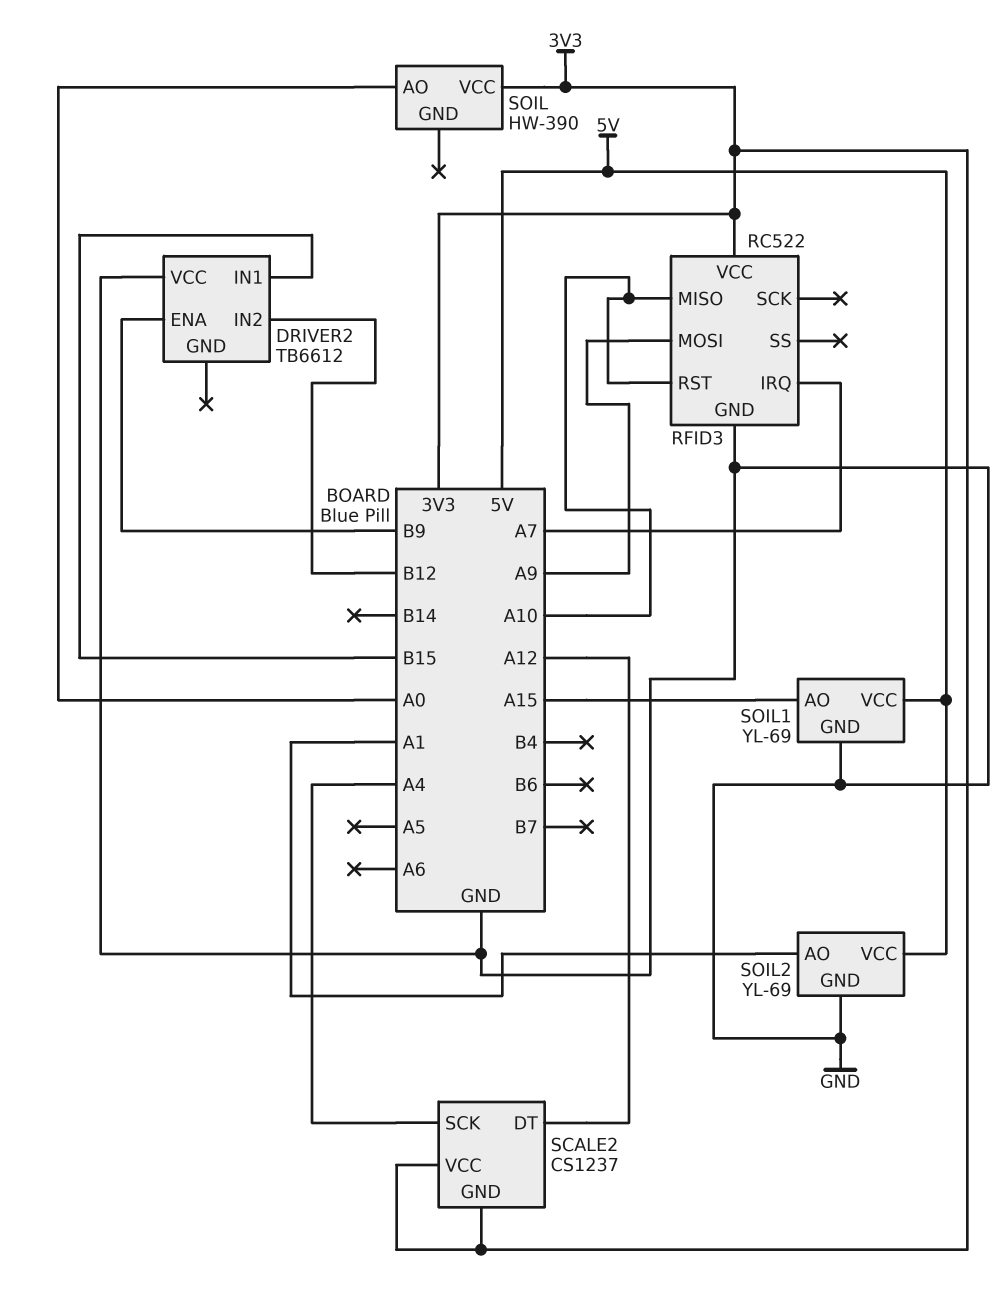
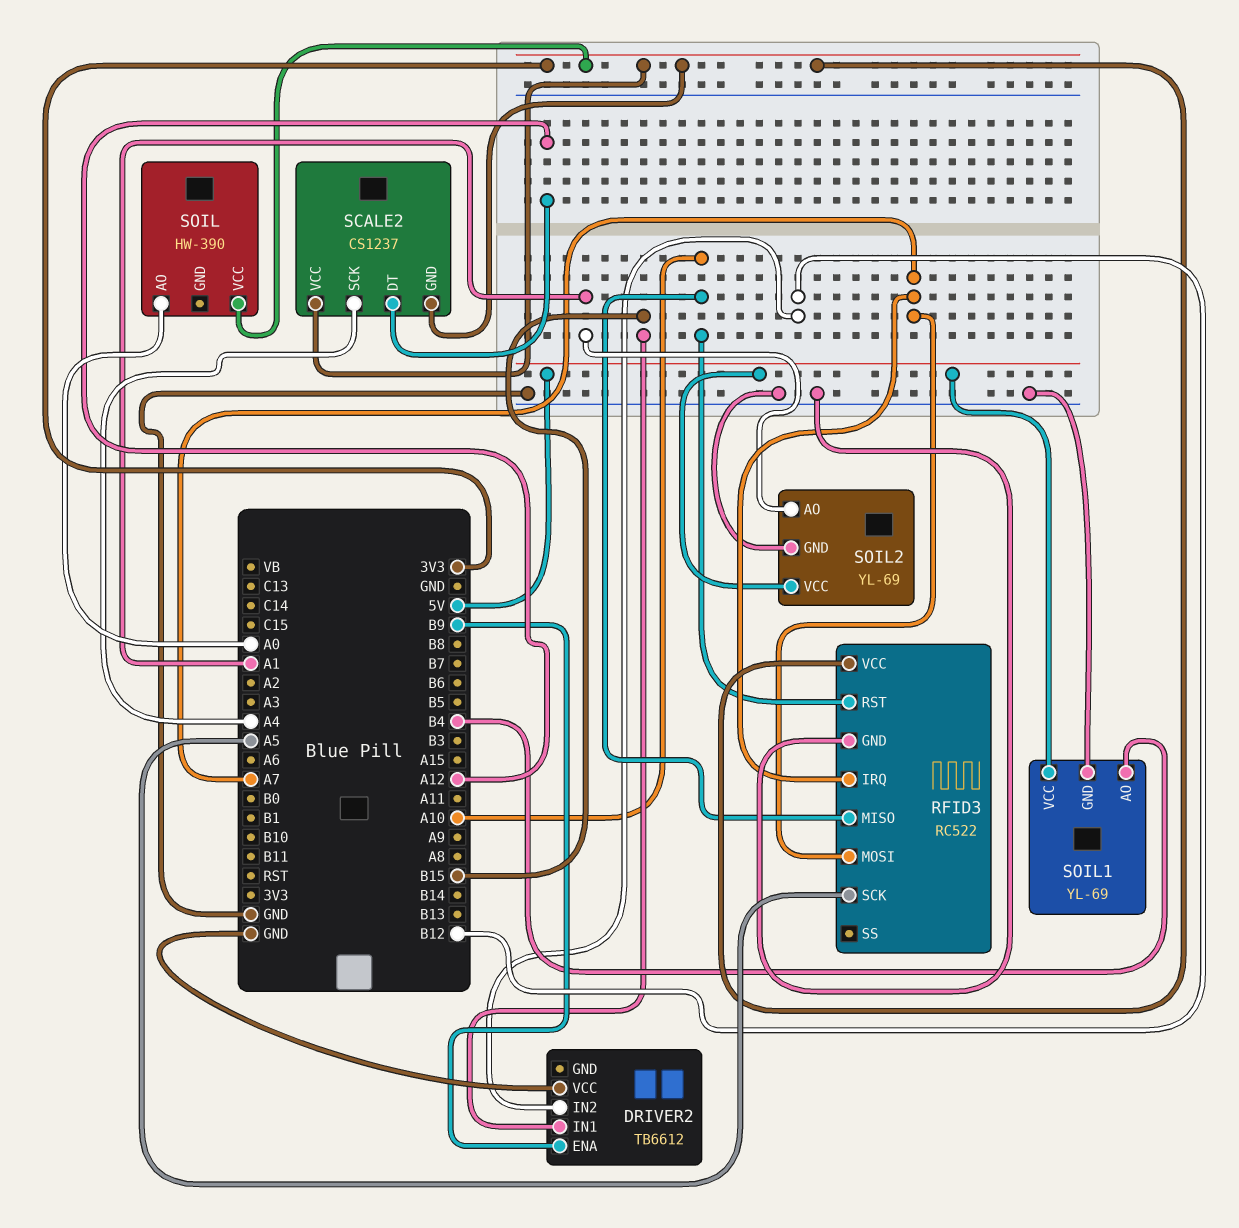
RFID3 pin MOSI: A9 -> A7
RFID3 pin SCK: none -> A5
SOIL1 pin AO: A15 -> B4

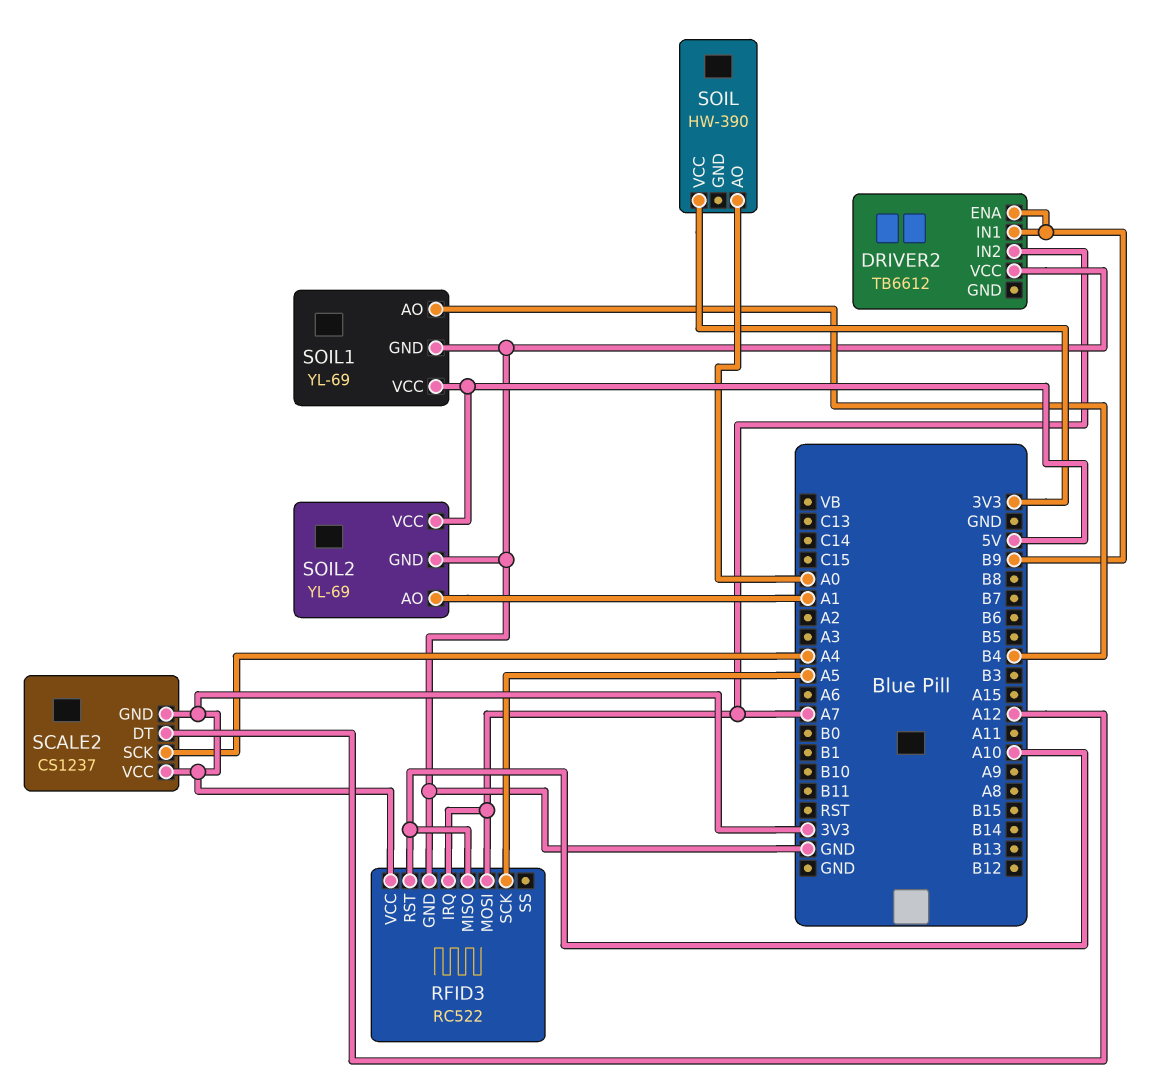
DRIVER2 pin IN1: B15 -> B9
DRIVER2 pin IN2: B12 -> A7

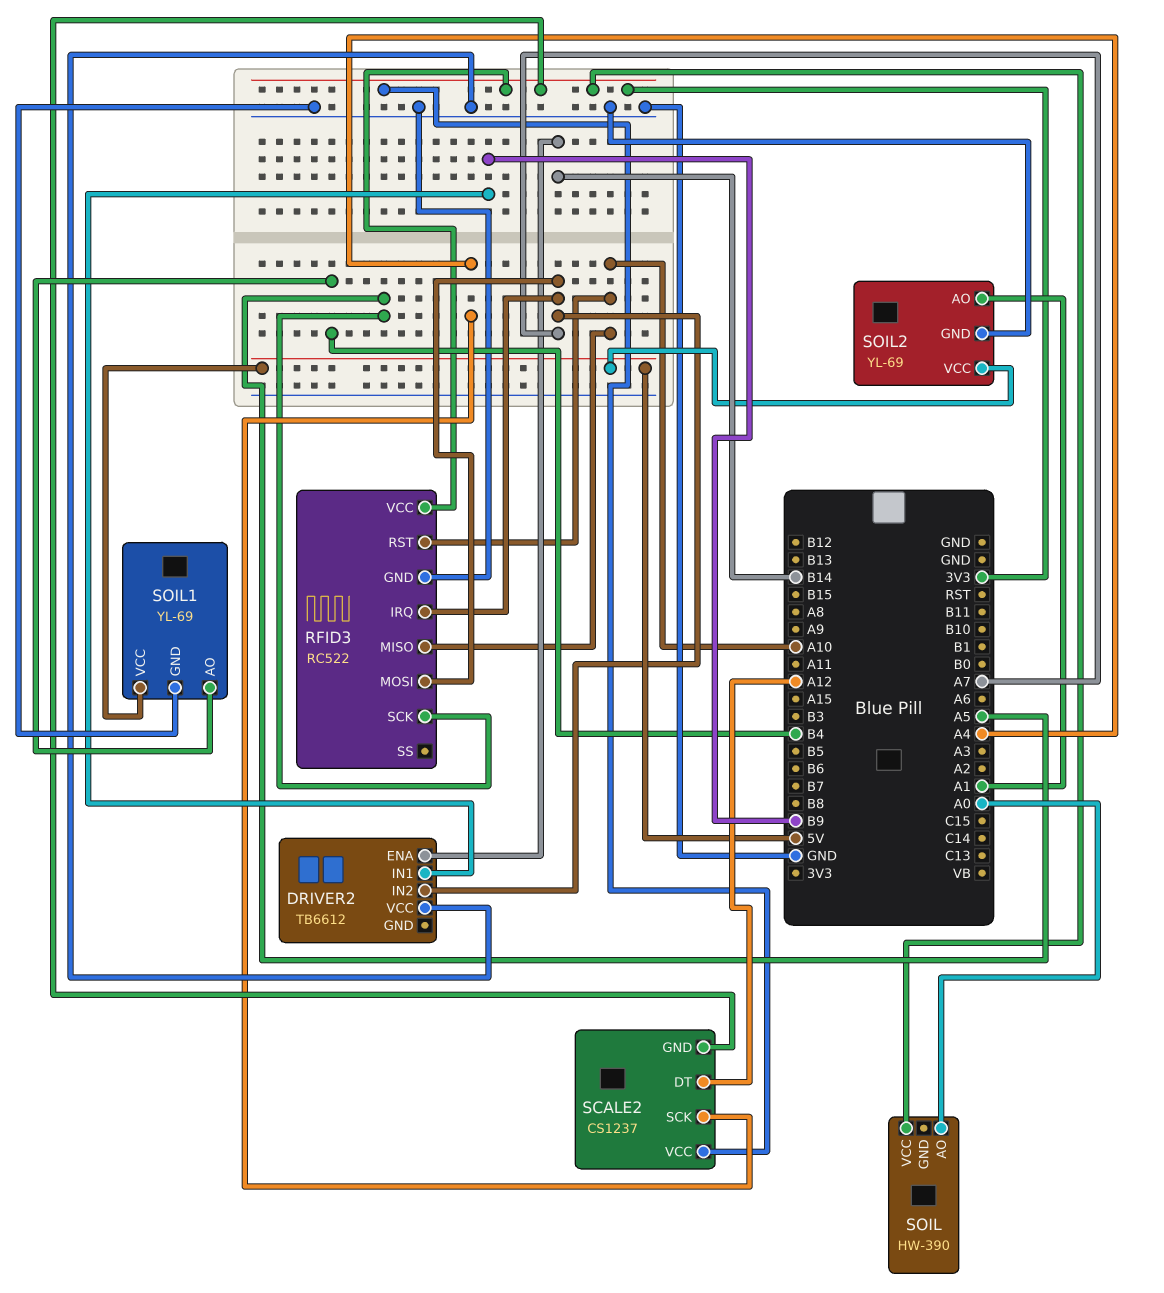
DRIVER2 pin ENA: B9 -> B14

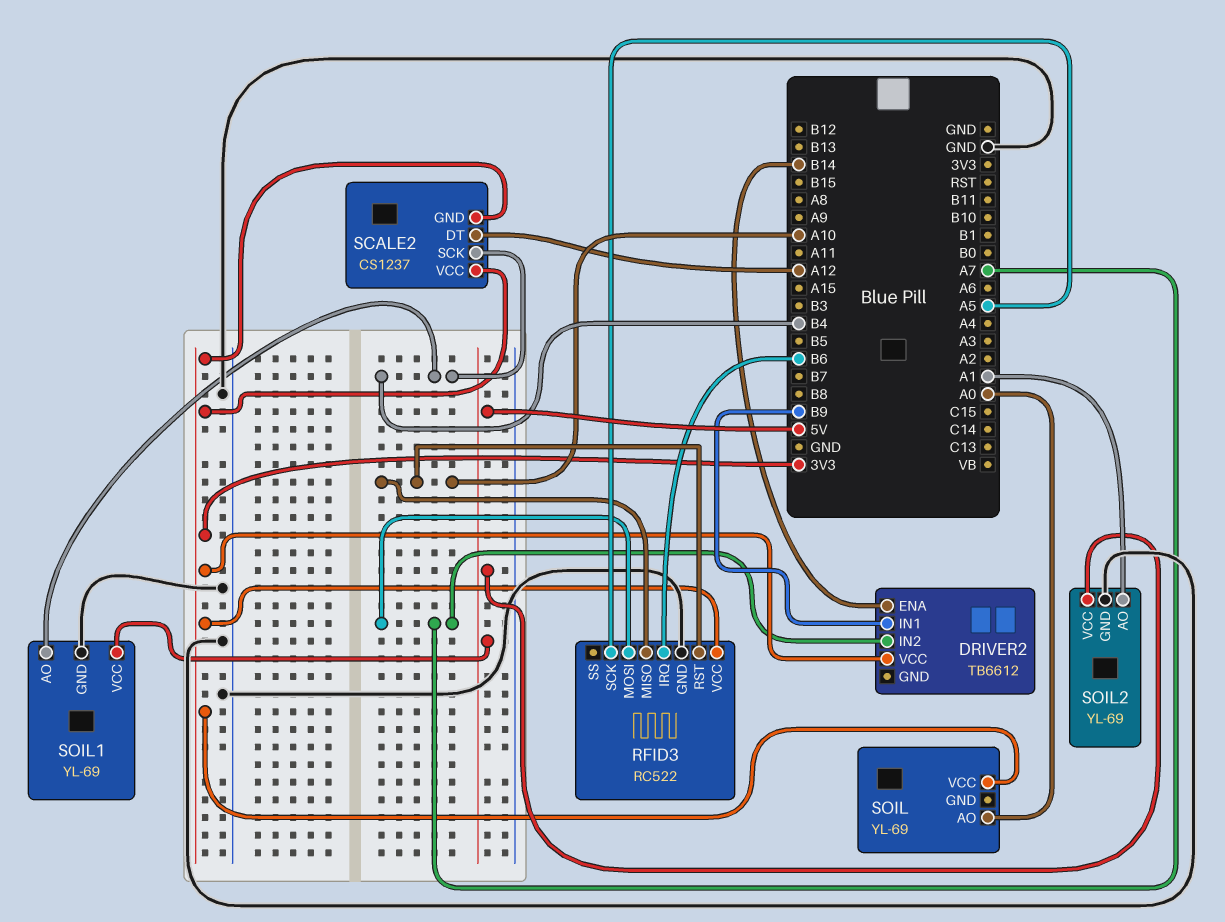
DRIVER2 pin VCC: GND -> 3V3
RFID3 pin IRQ: A7 -> B6
SCALE2 pin SCK: A4 -> B4
SOIL: HW-390 -> YL-69

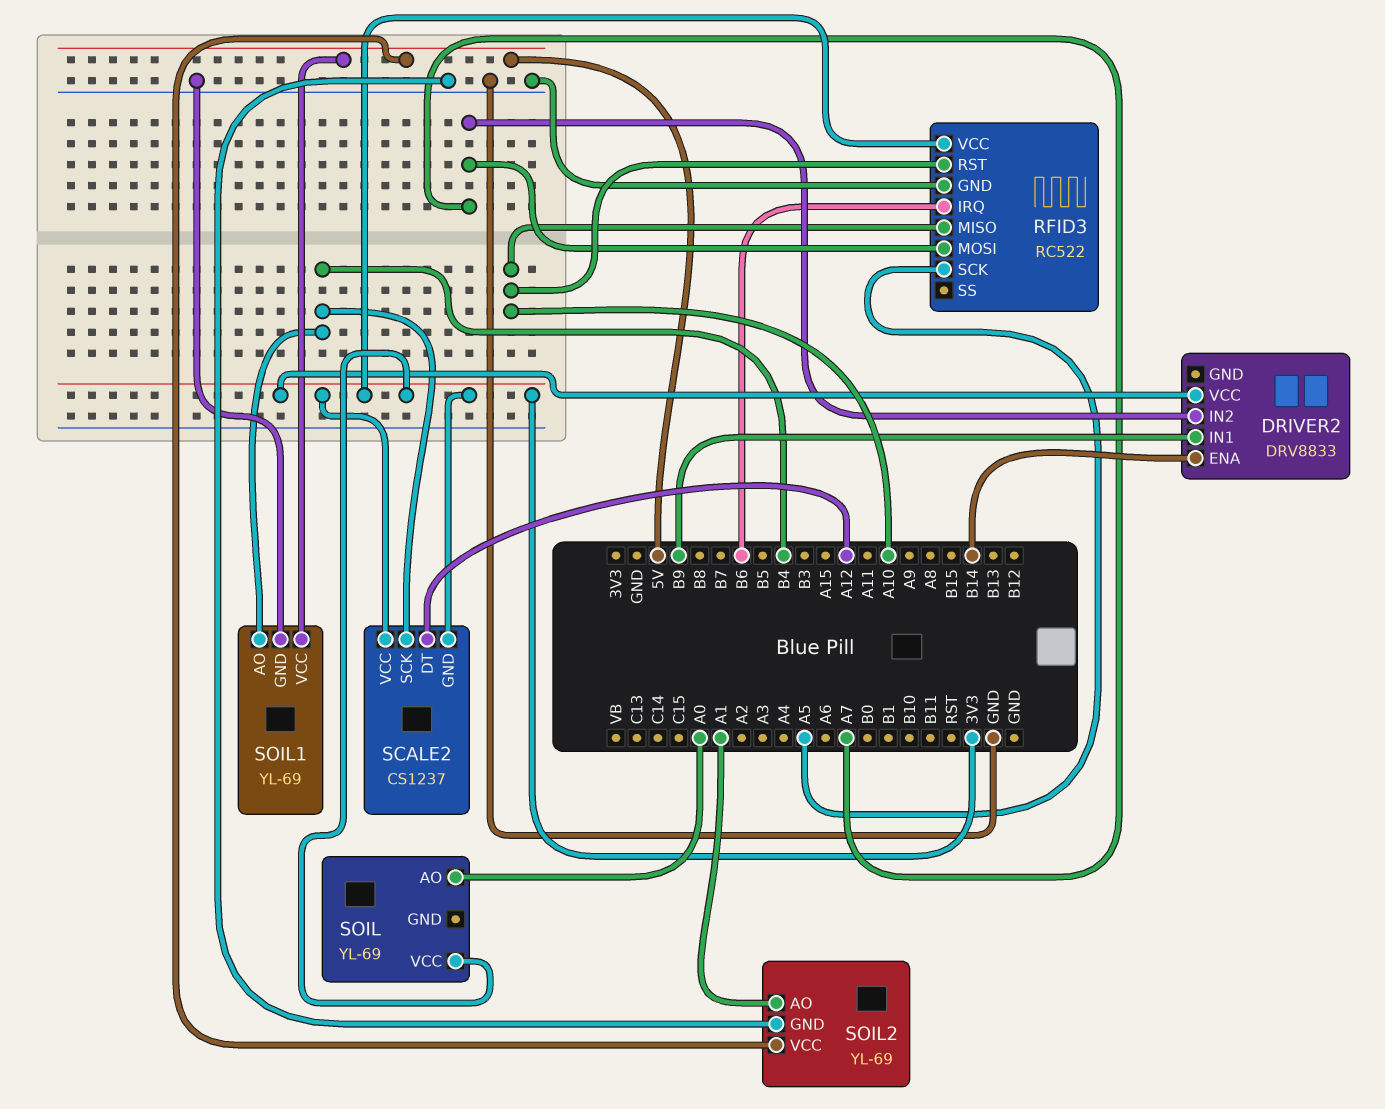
DRIVER2: TB6612 -> DRV8833

